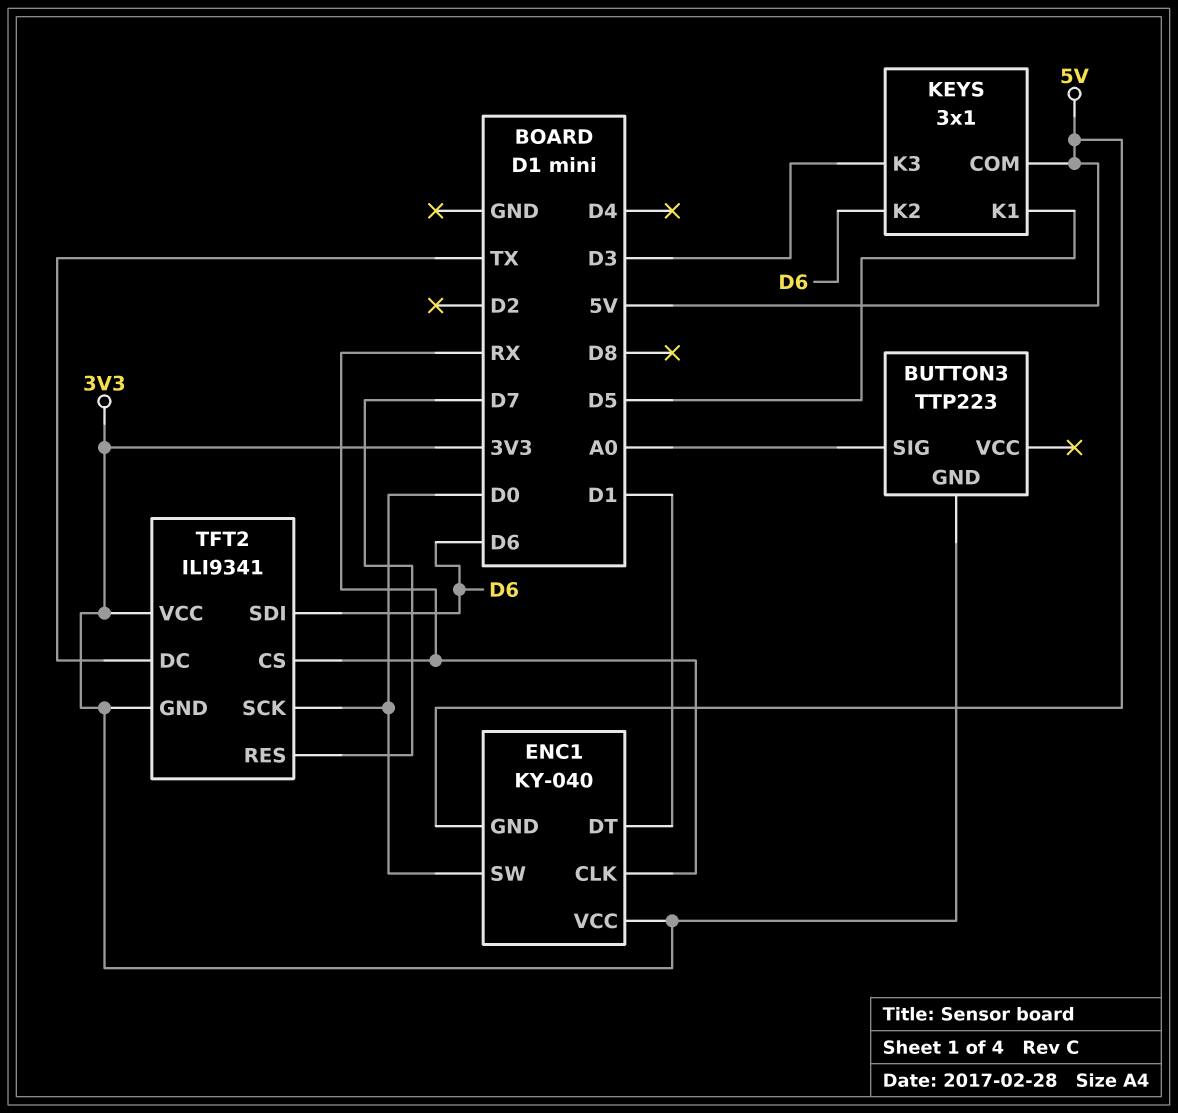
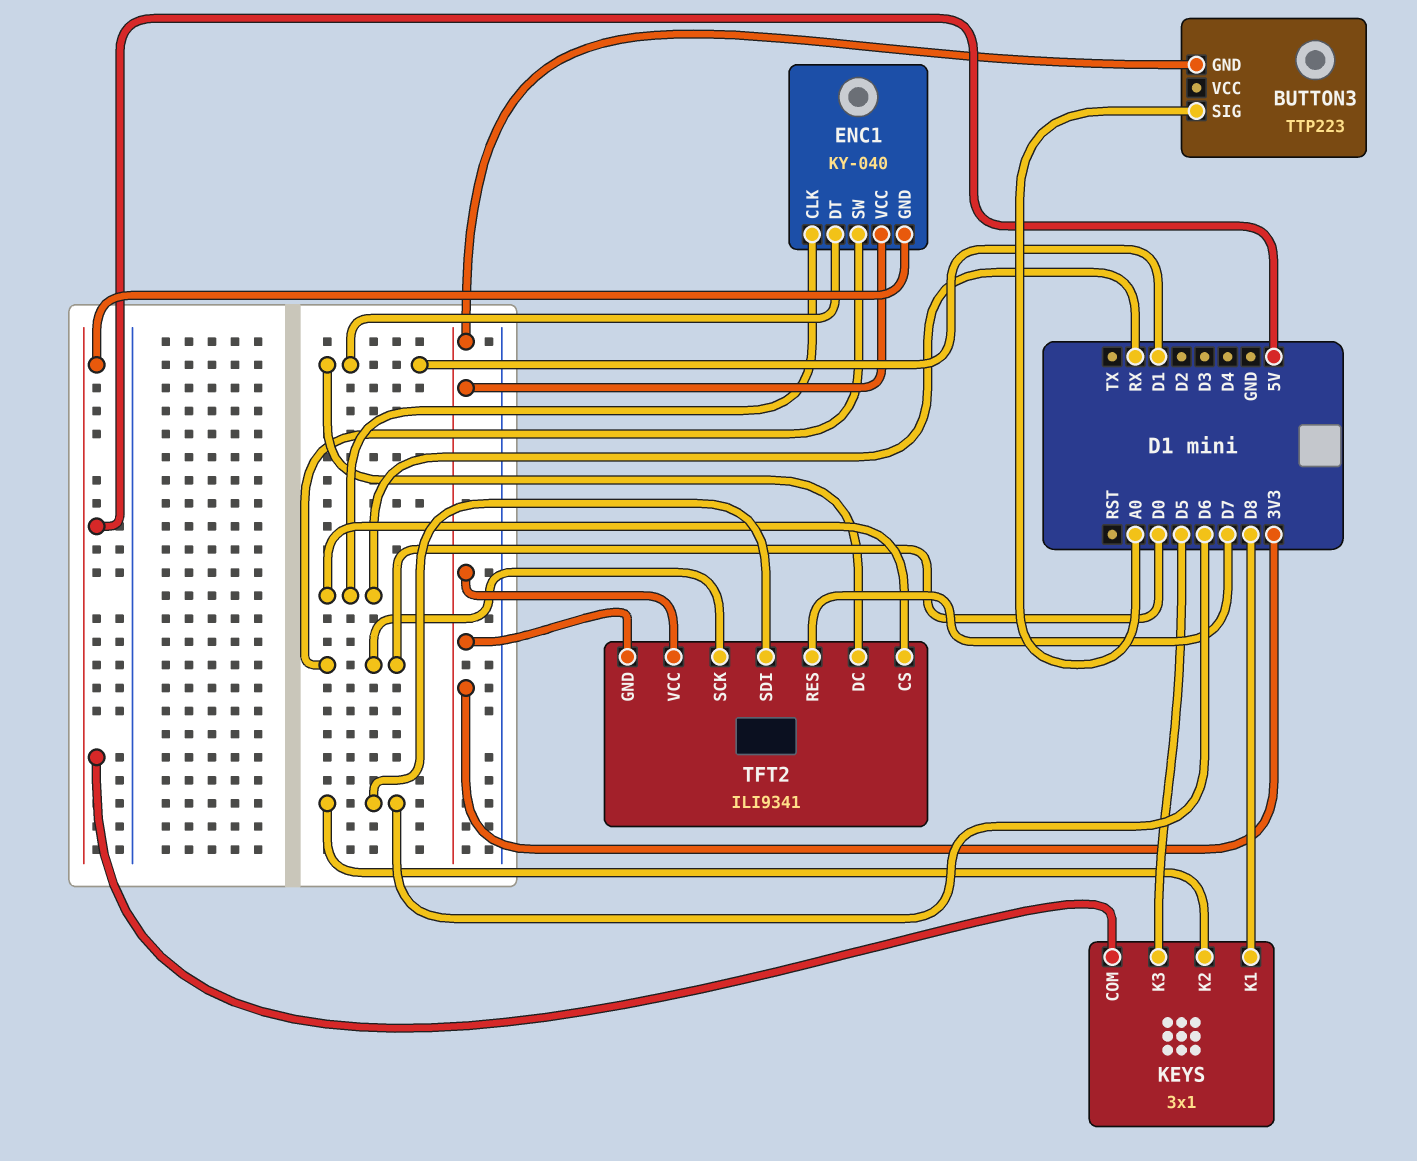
KEYS pin K1: D5 -> D8
KEYS pin K3: D3 -> D5
TFT2 pin DC: TX -> D1

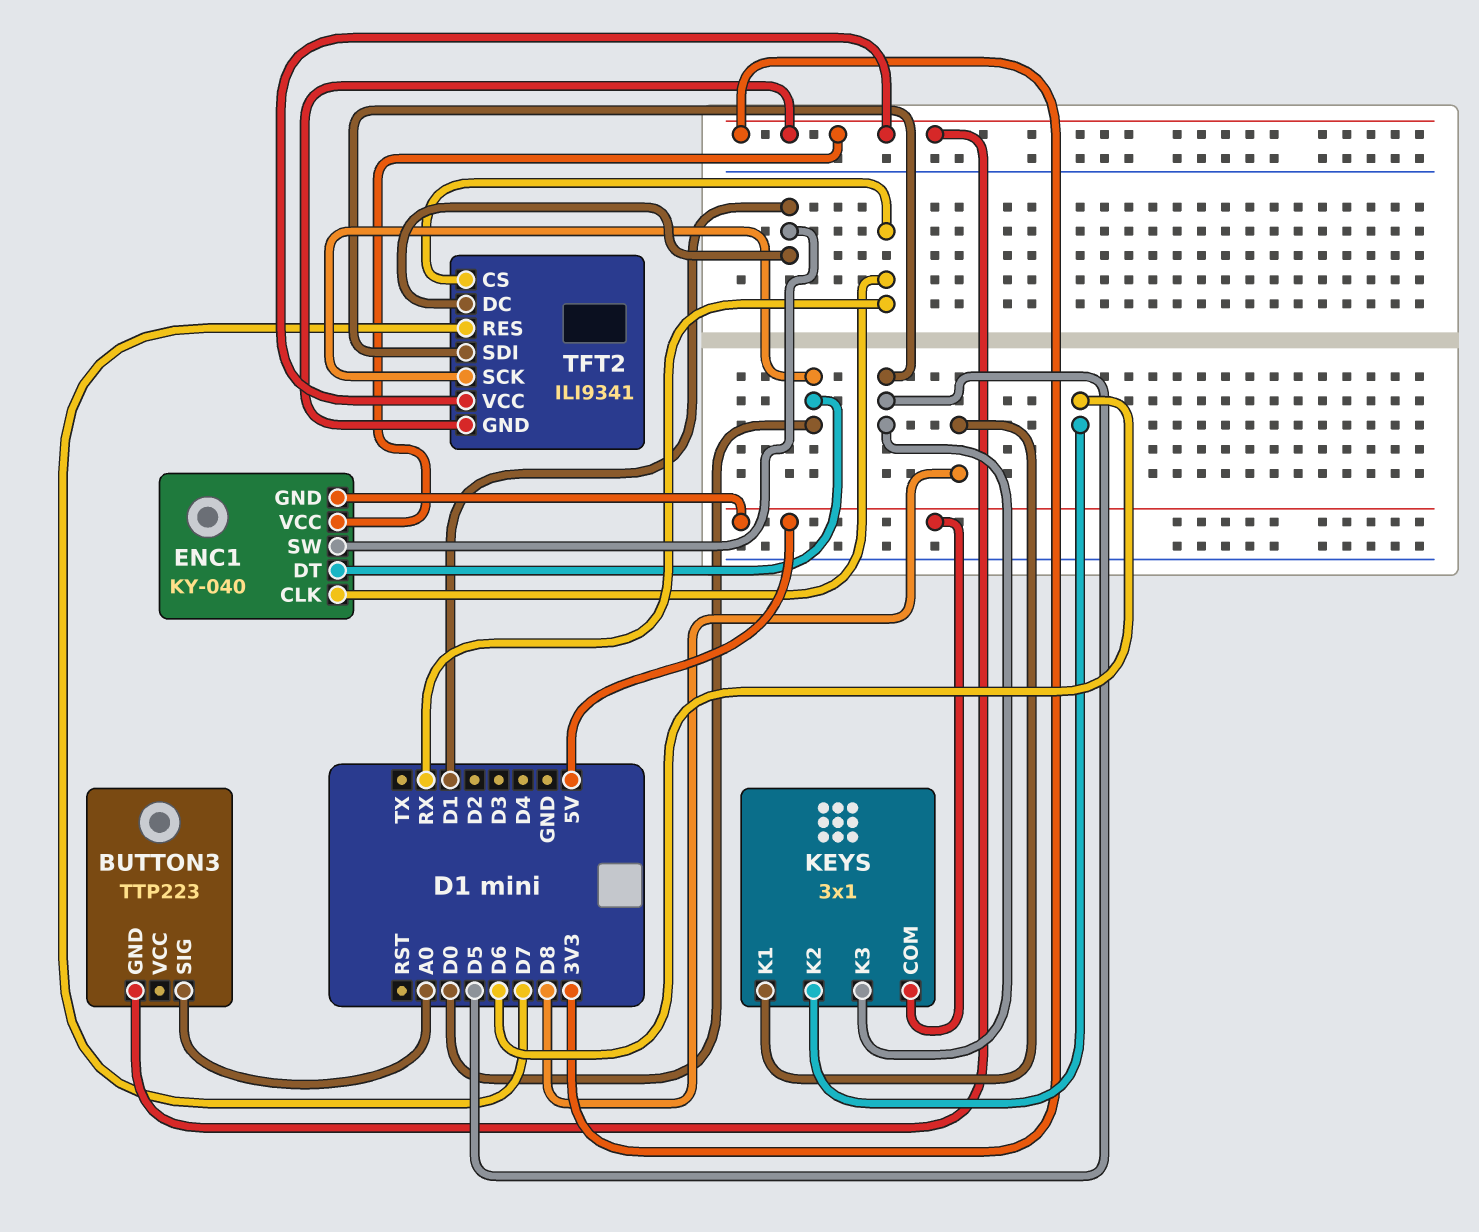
ENC1 pin DT: D1 -> D0
ENC1 pin SW: D0 -> D1
TFT2 pin SDI: D6 -> D5

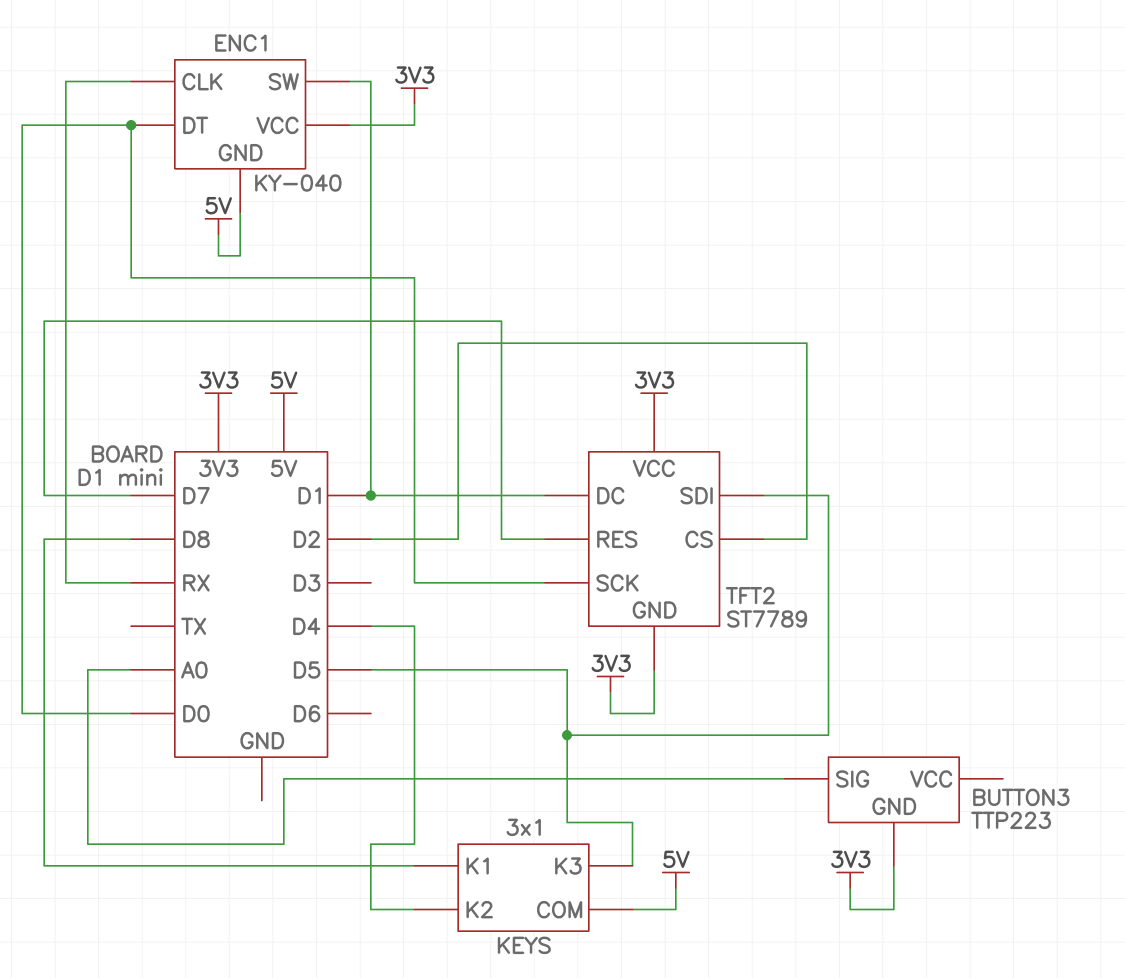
KEYS pin K2: D6 -> D4
TFT2: ILI9341 -> ST7789
TFT2 pin CS: RX -> D2

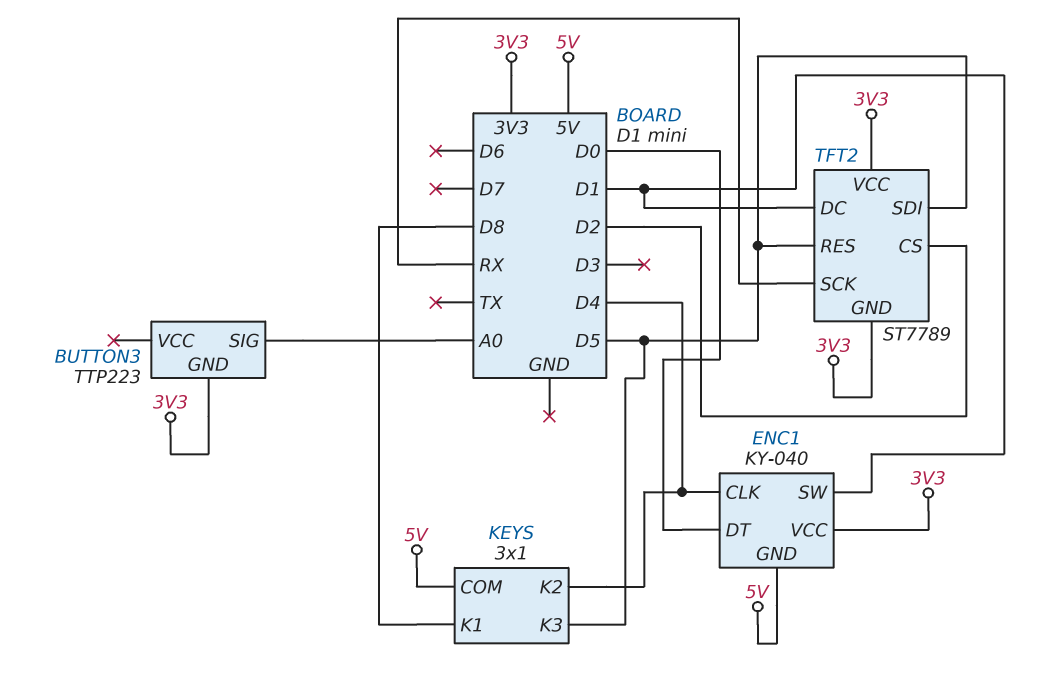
ENC1 pin CLK: RX -> D4
TFT2 pin RES: D7 -> D5
TFT2 pin SCK: D0 -> RX

